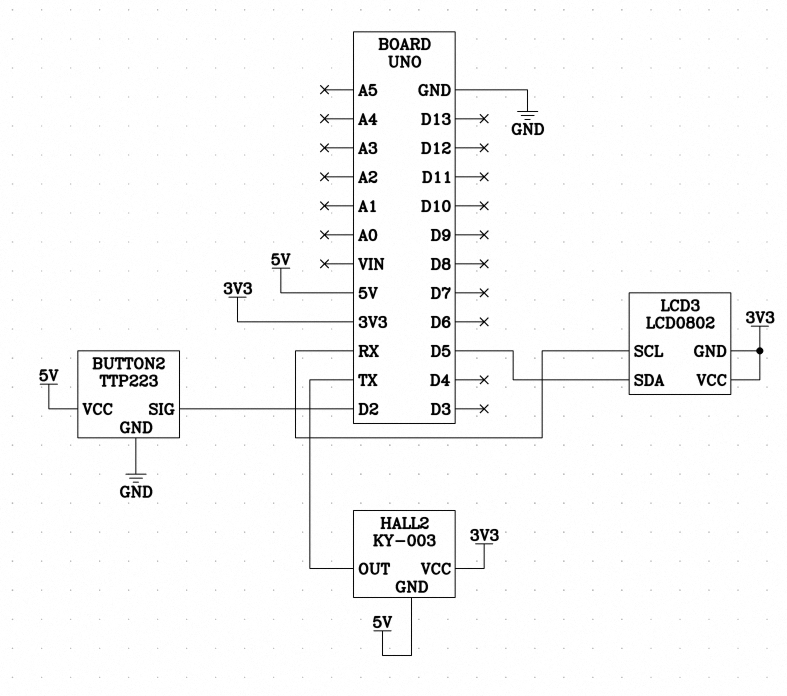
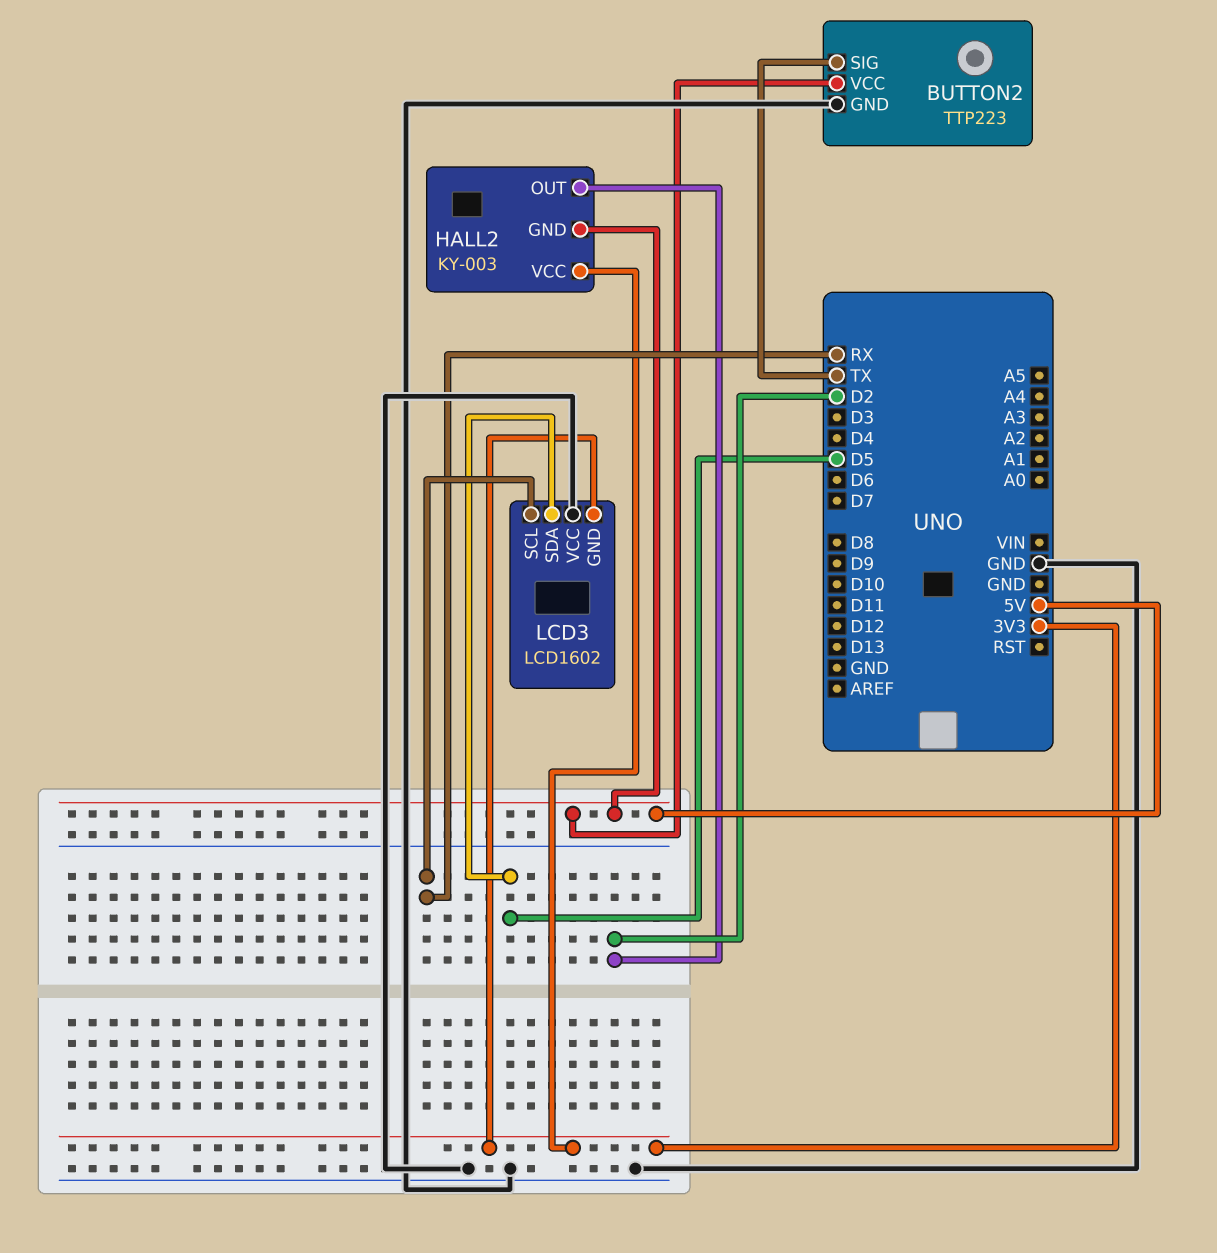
BUTTON2 pin SIG: D2 -> TX
HALL2 pin OUT: TX -> D2
LCD3: LCD0802 -> LCD1602
LCD3 pin VCC: 3V3 -> GND

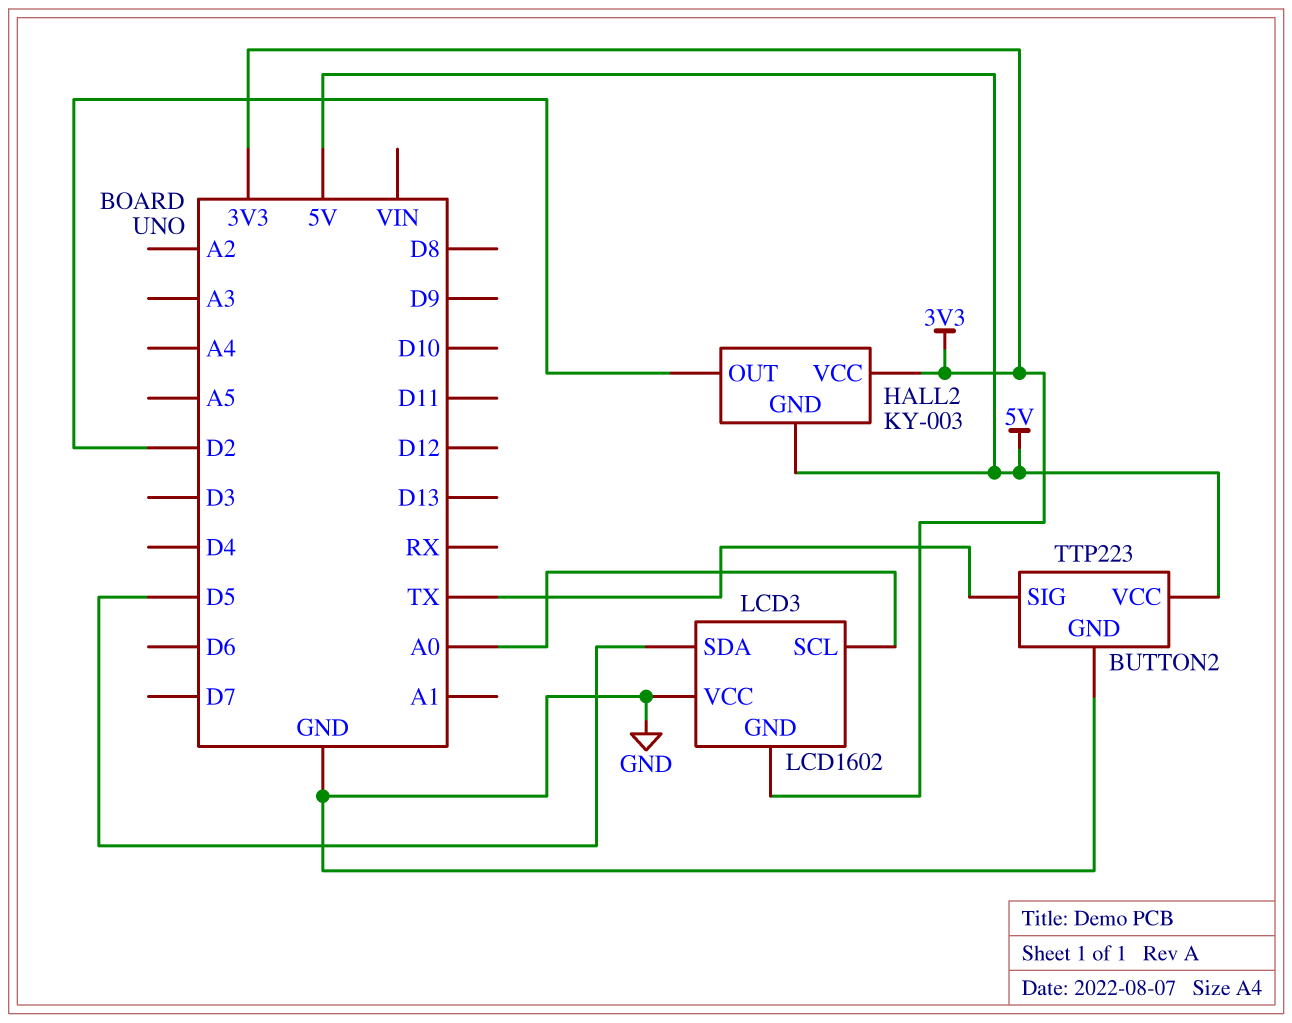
LCD3 pin SCL: RX -> A0

